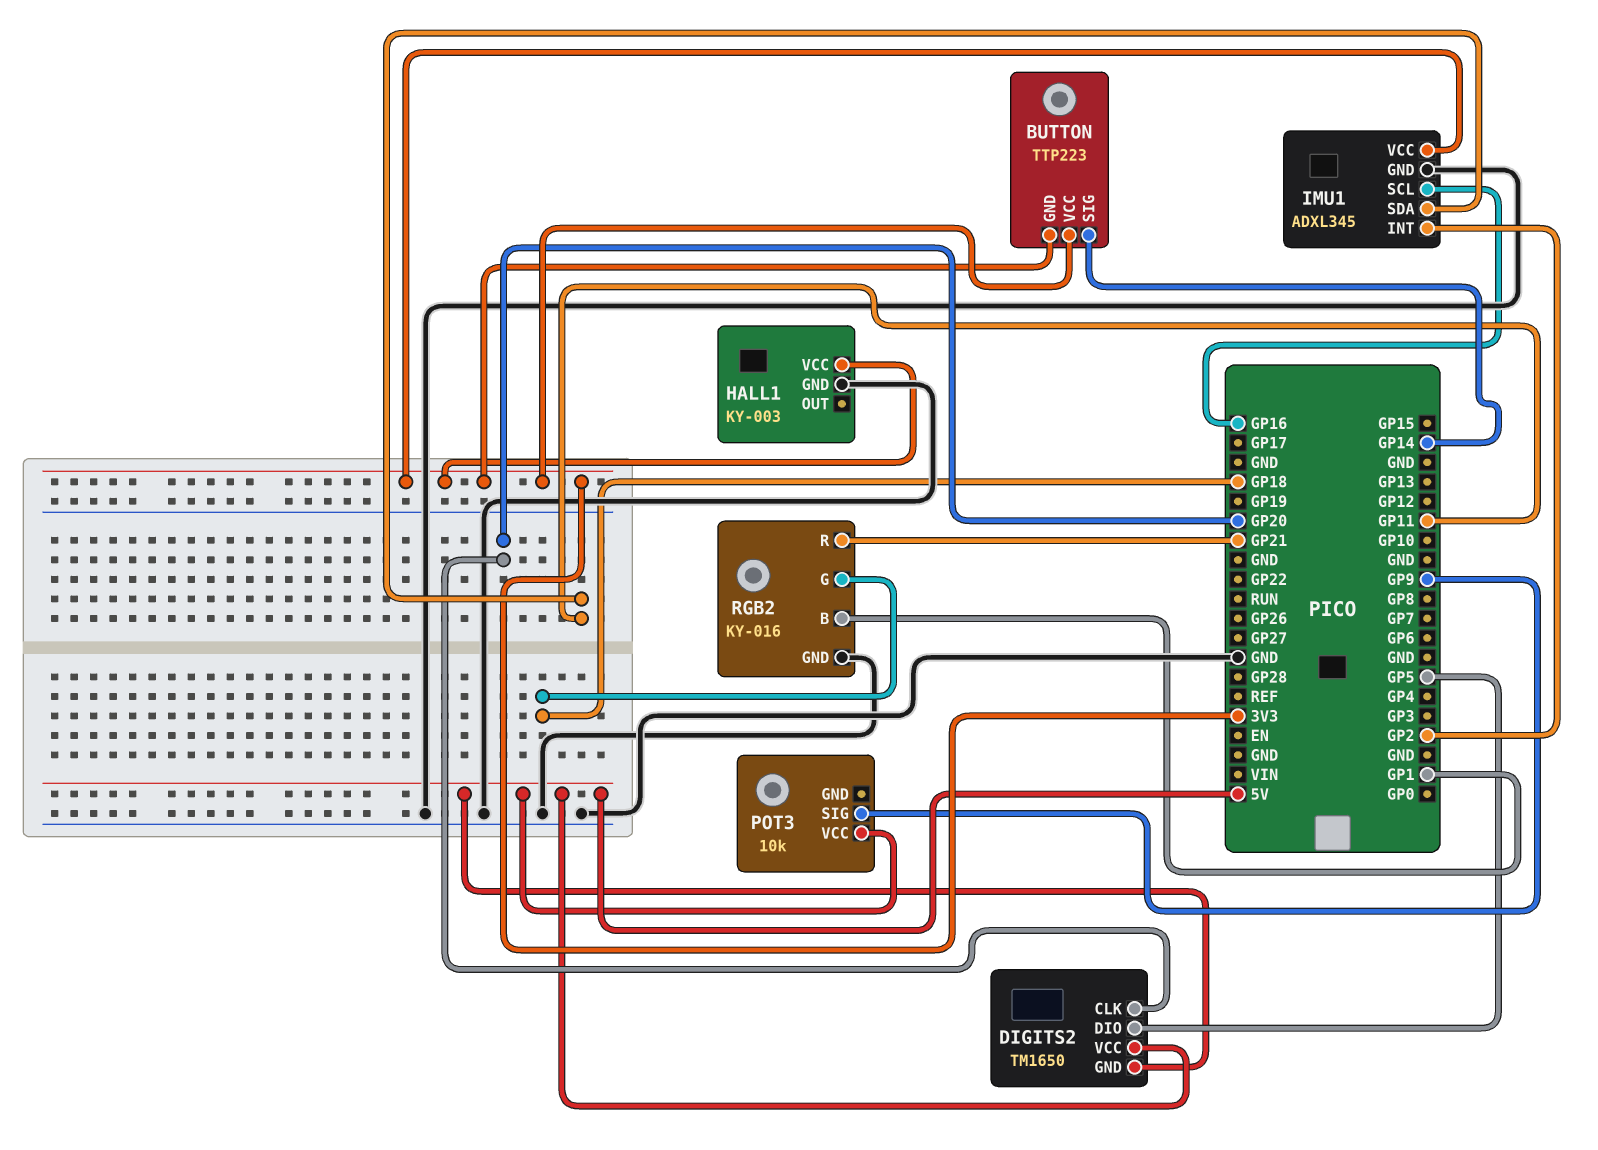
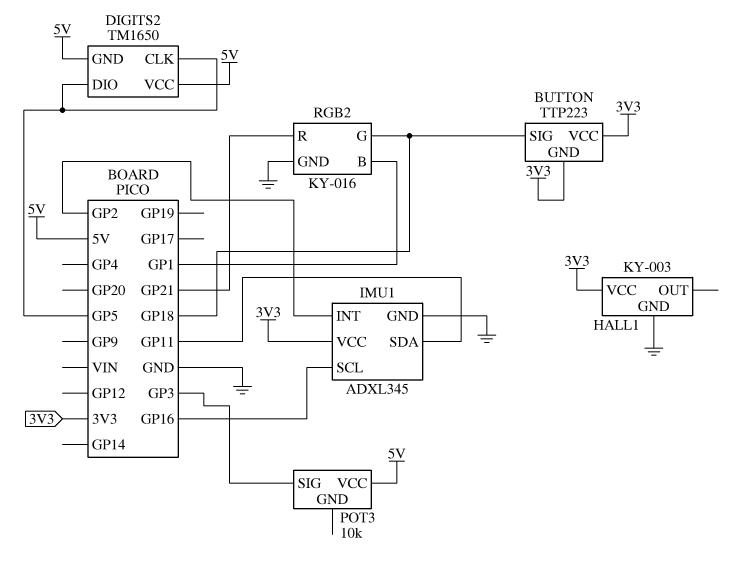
BUTTON pin SIG: GP14 -> GP18
DIGITS2 pin CLK: GP20 -> GP5
POT3 pin SIG: GP9 -> GP3

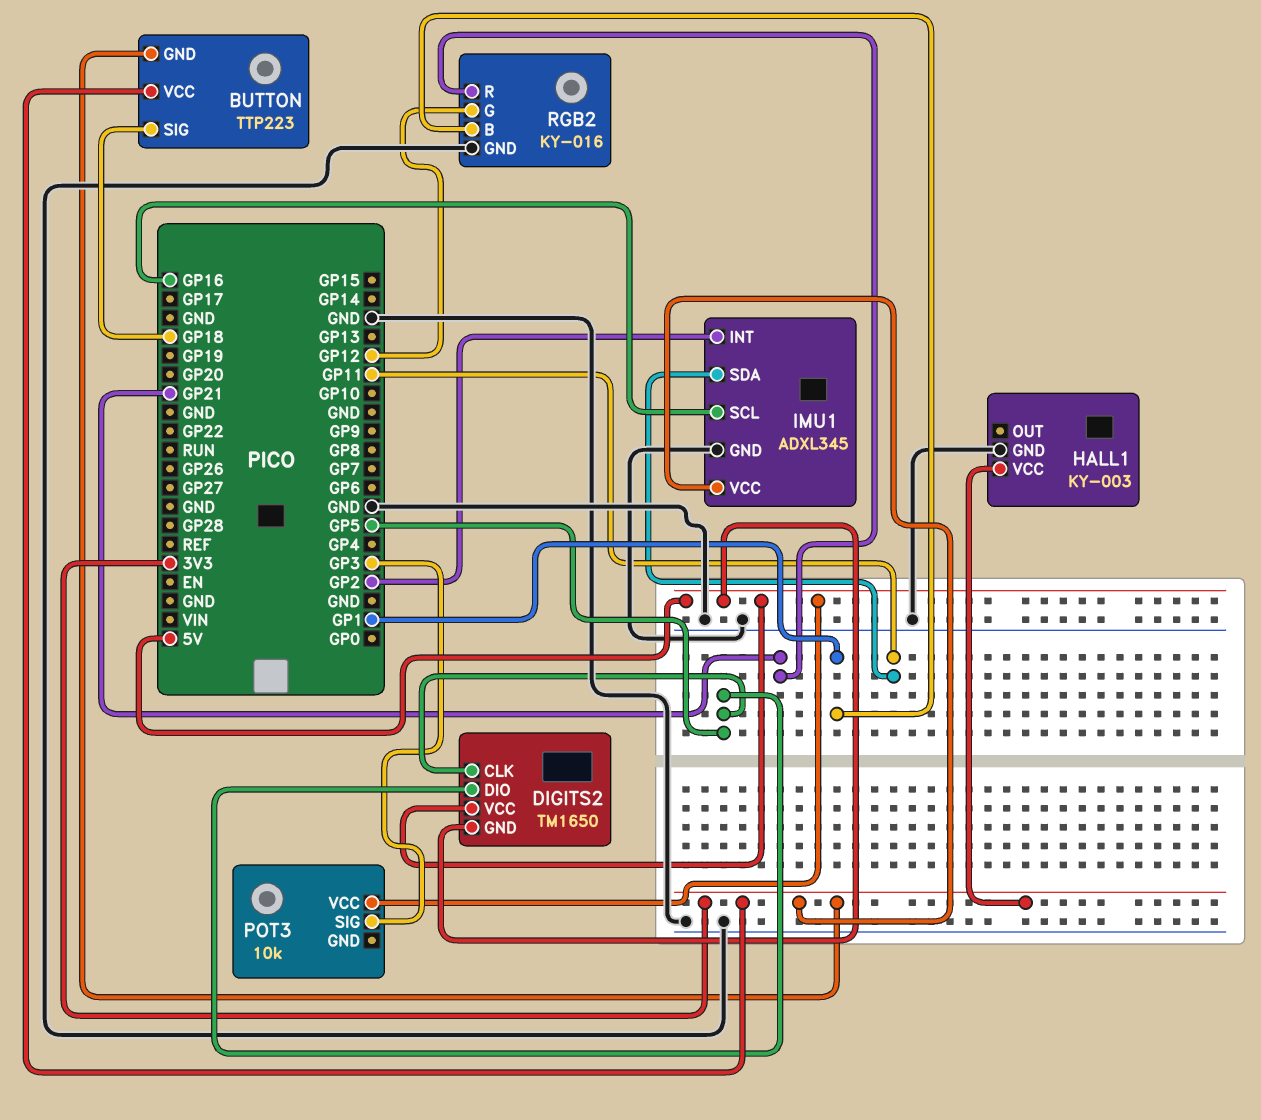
RGB2 pin G: GP18 -> GP12

